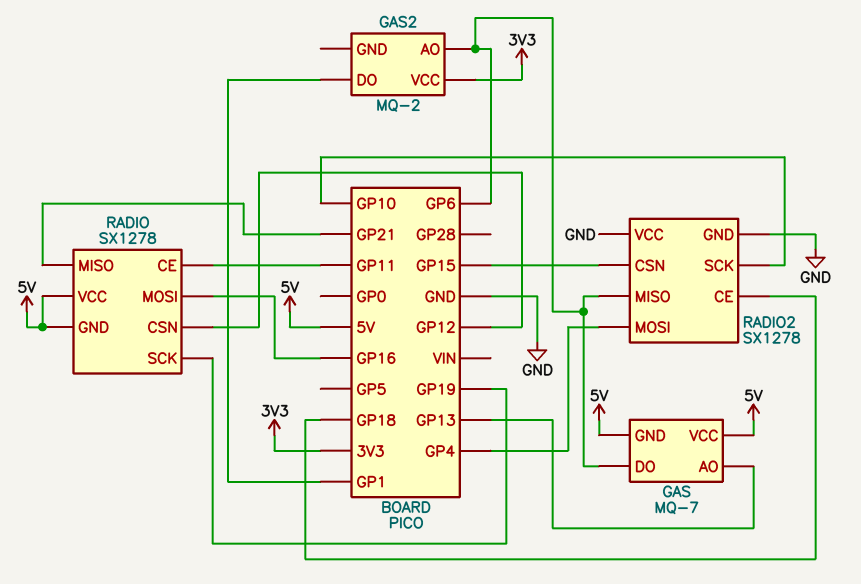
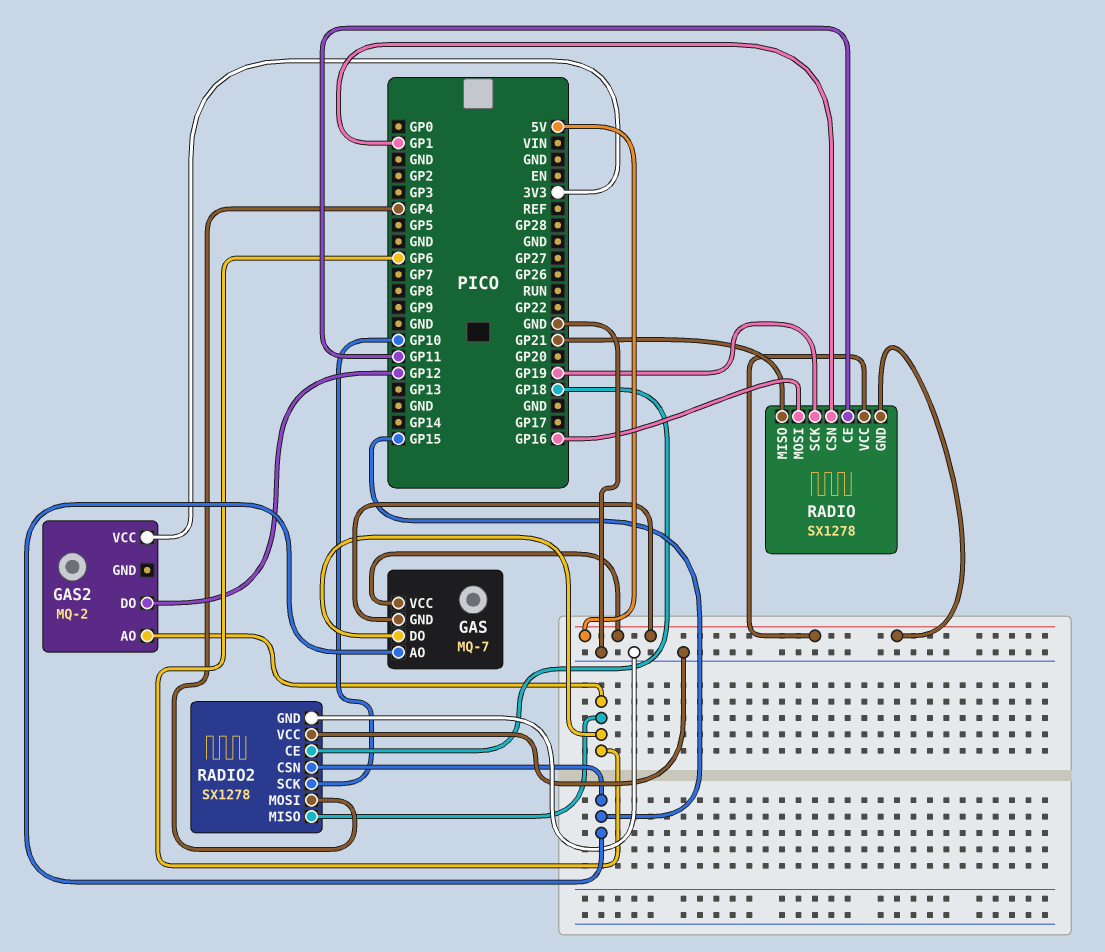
GAS pin AO: GP13 -> GP15
GAS2 pin DO: GP1 -> GP12
RADIO pin CSN: GP12 -> GP1

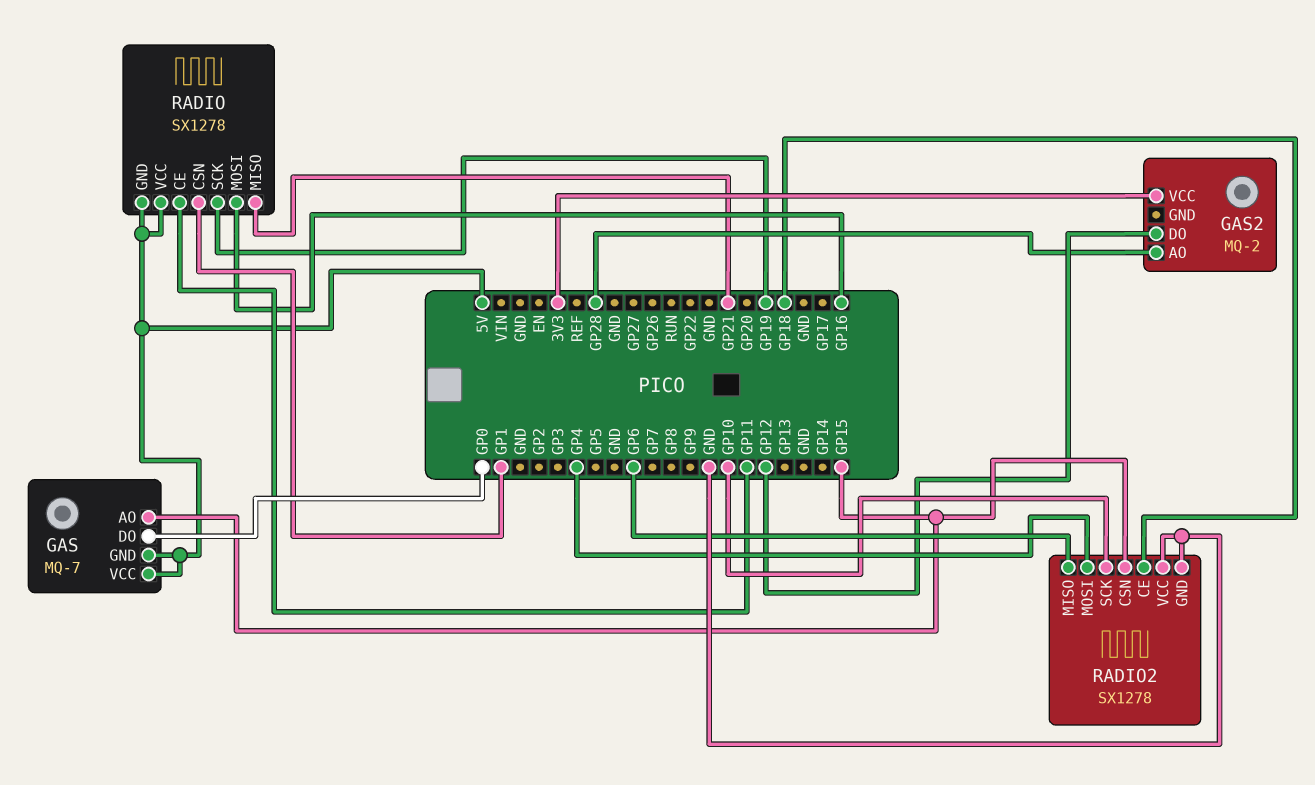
GAS pin DO: GP6 -> GP0
GAS2 pin AO: GP6 -> GP28

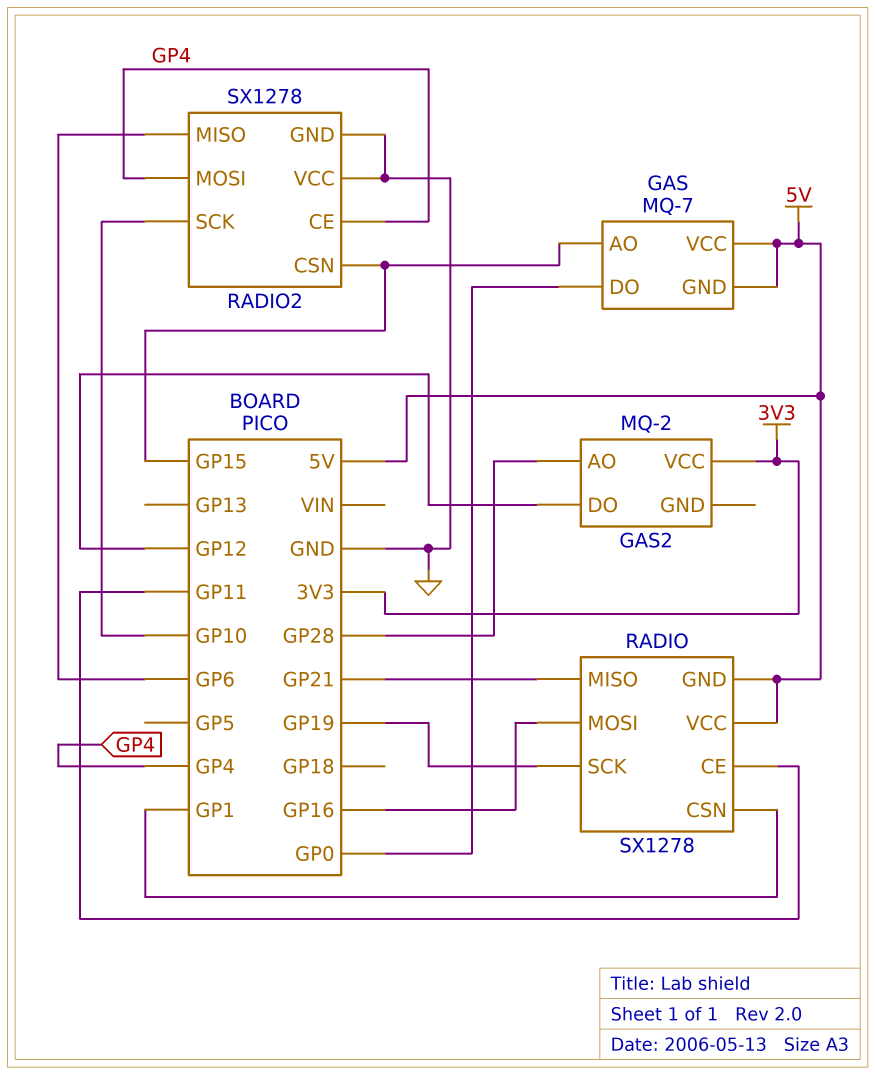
RADIO2 pin CE: GP18 -> GP4

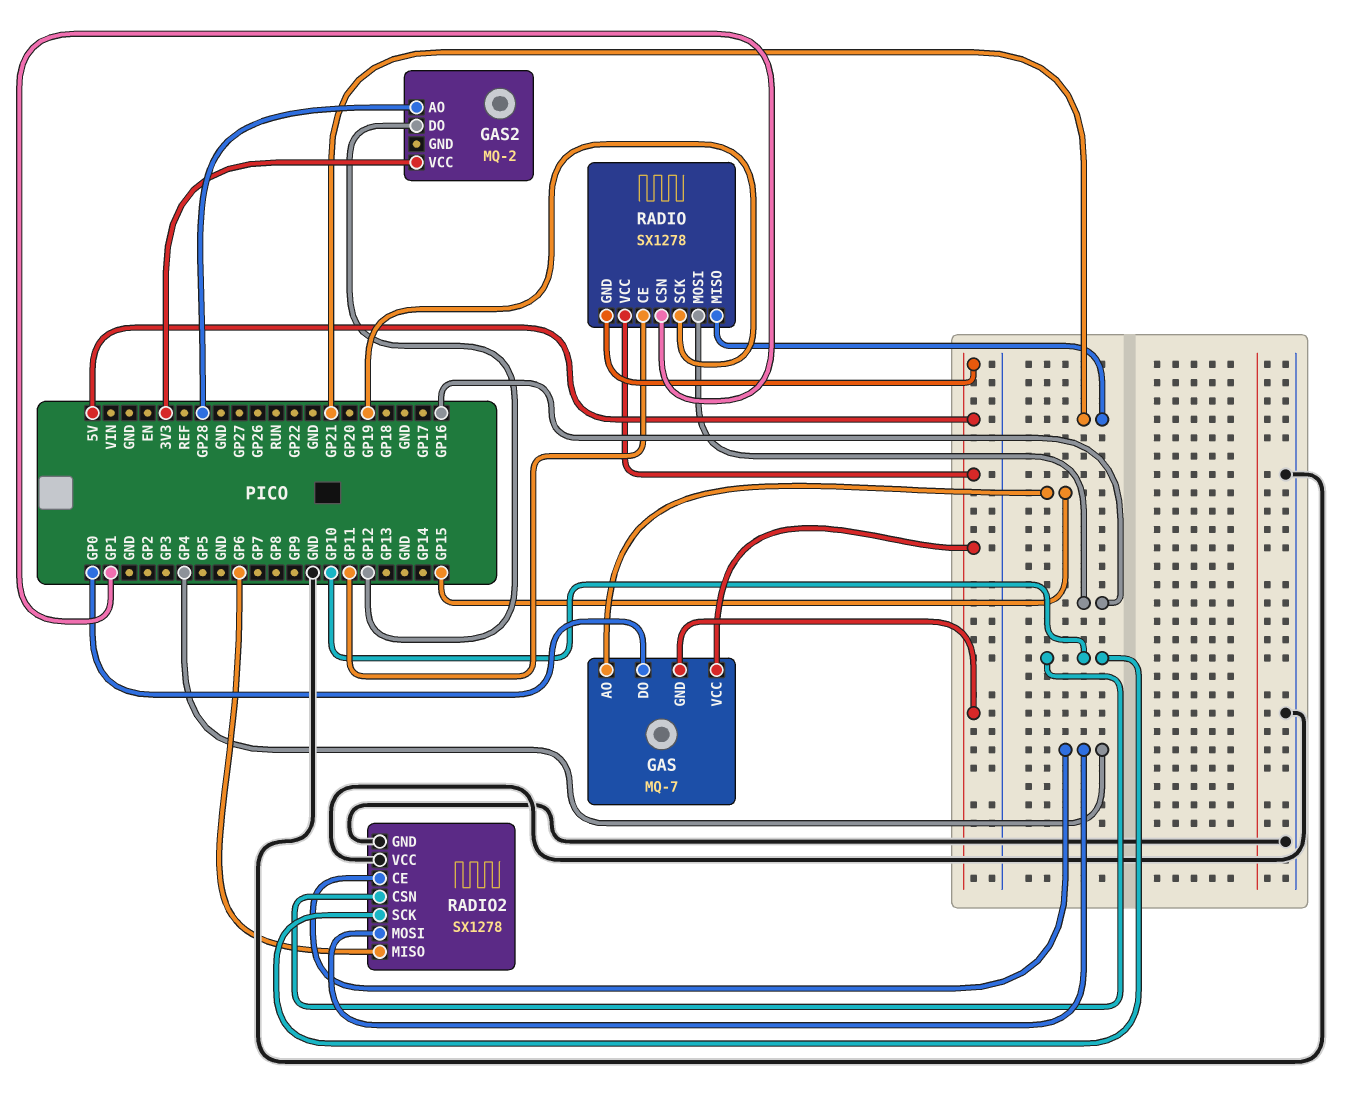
RADIO2 pin CSN: GP15 -> GP10

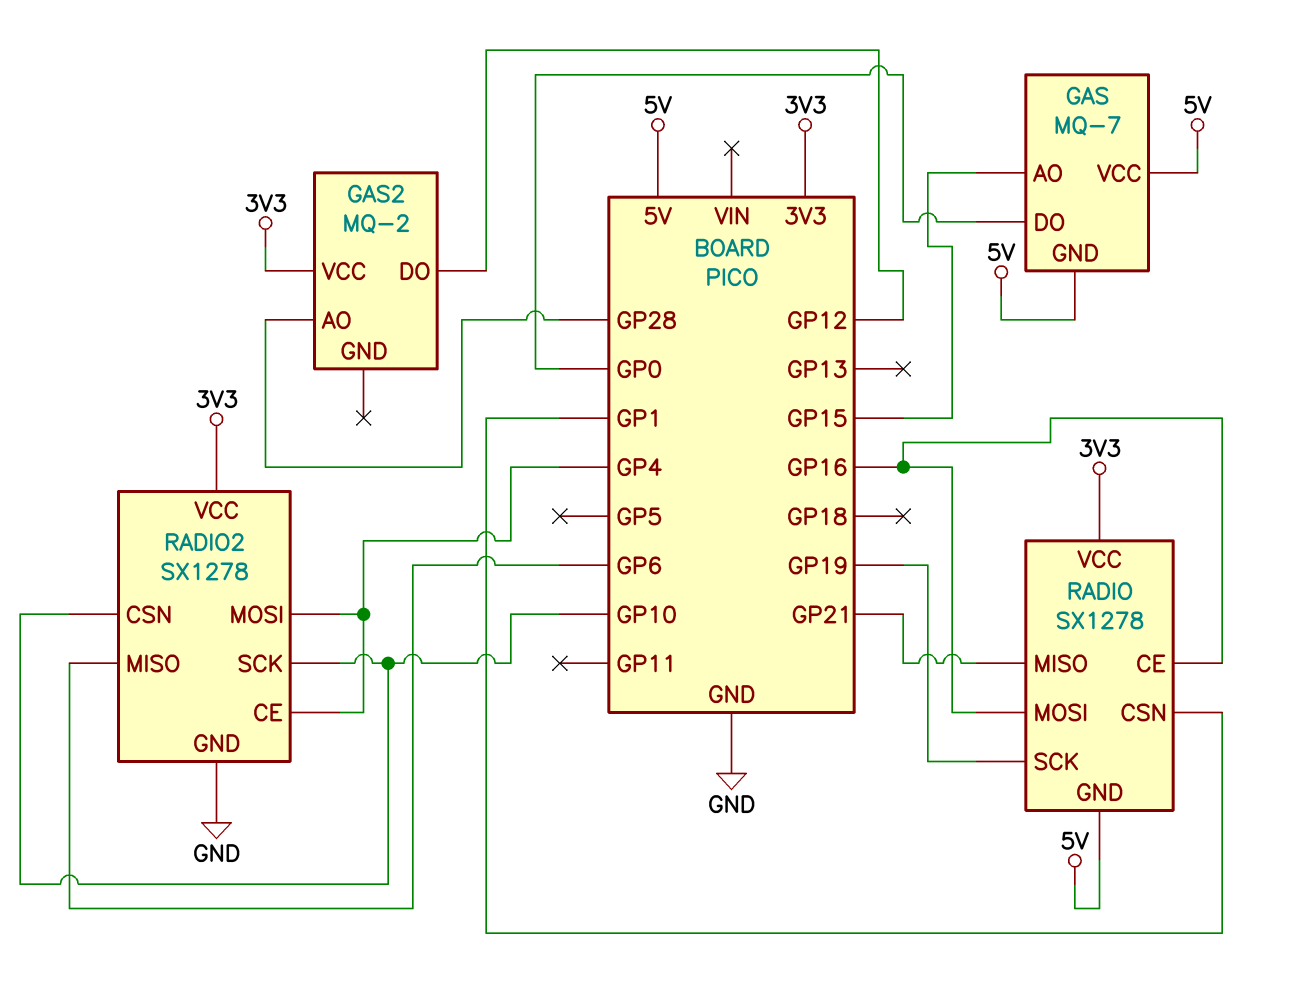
RADIO pin CE: GP11 -> GP16
RADIO pin VCC: 5V -> 3V3
RADIO2 pin VCC: GND -> 3V3

